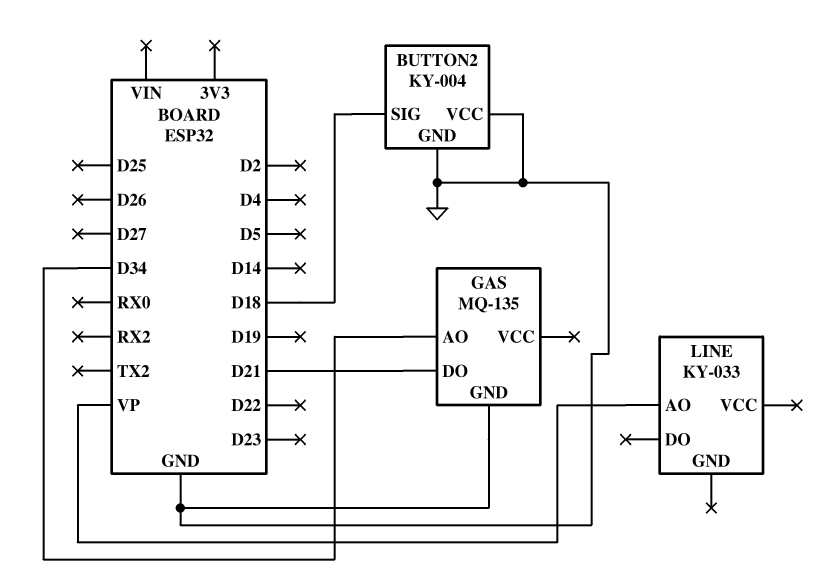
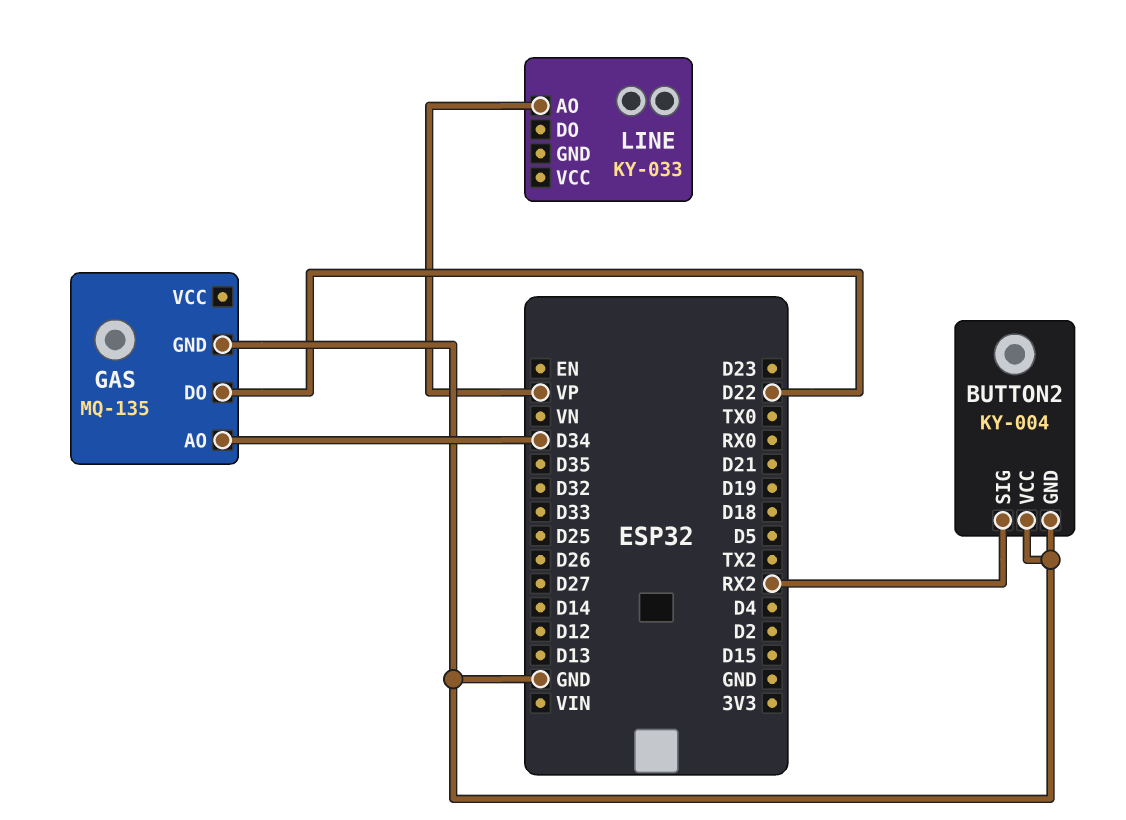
BUTTON2 pin SIG: D18 -> RX2
GAS pin DO: D21 -> D22

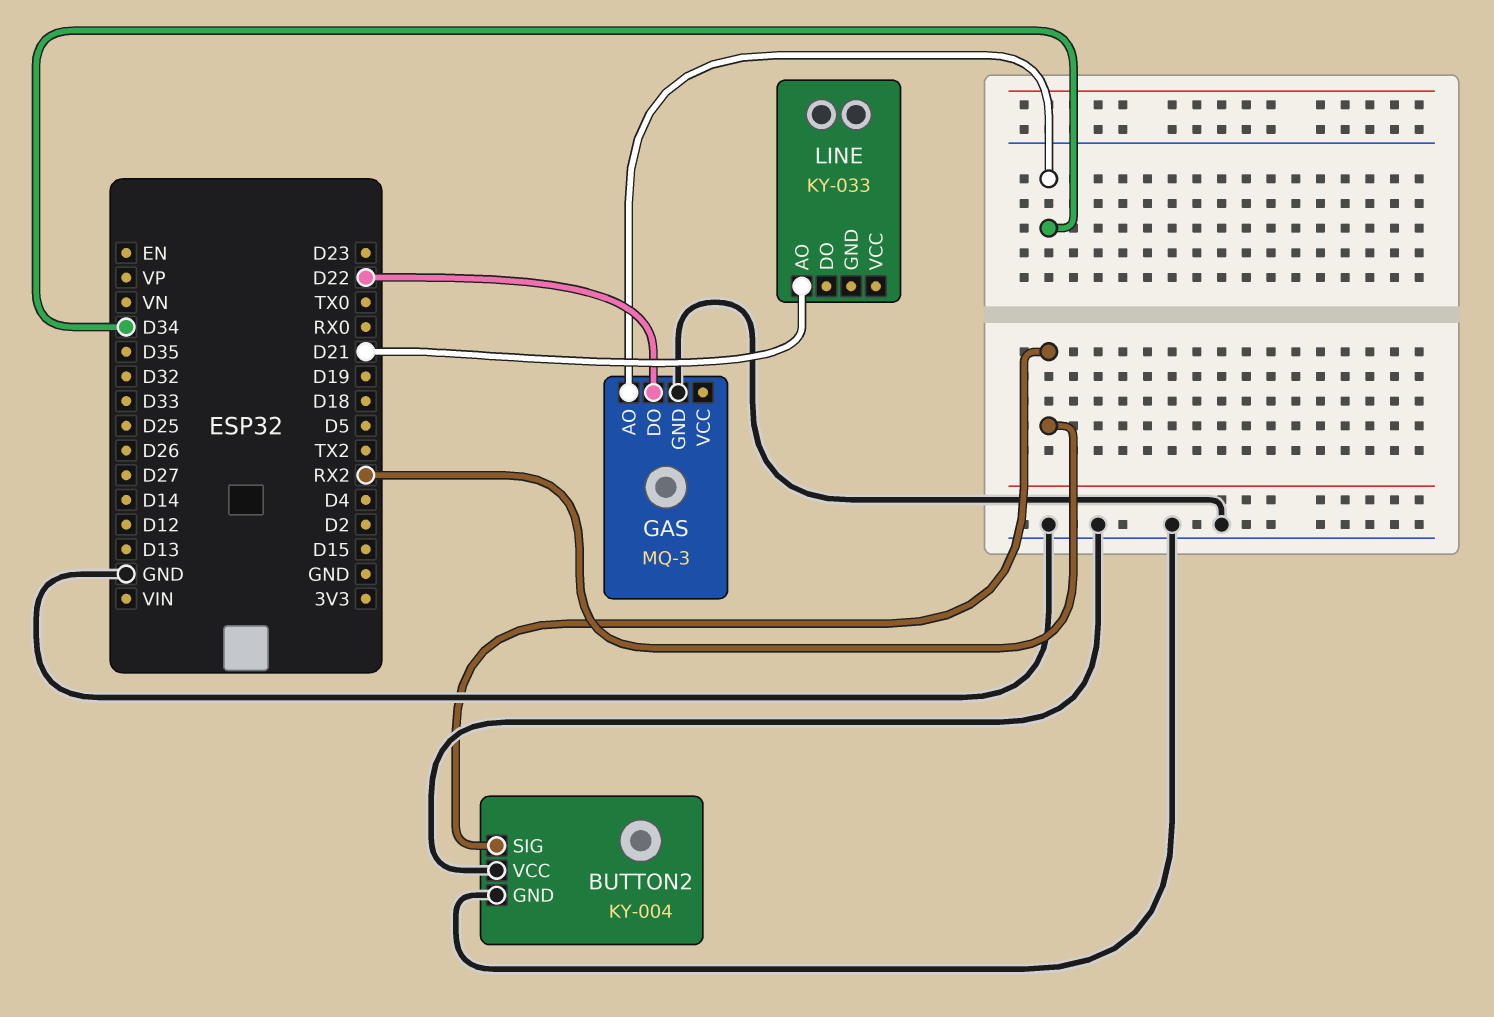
GAS: MQ-135 -> MQ-3
LINE pin AO: VP -> D21

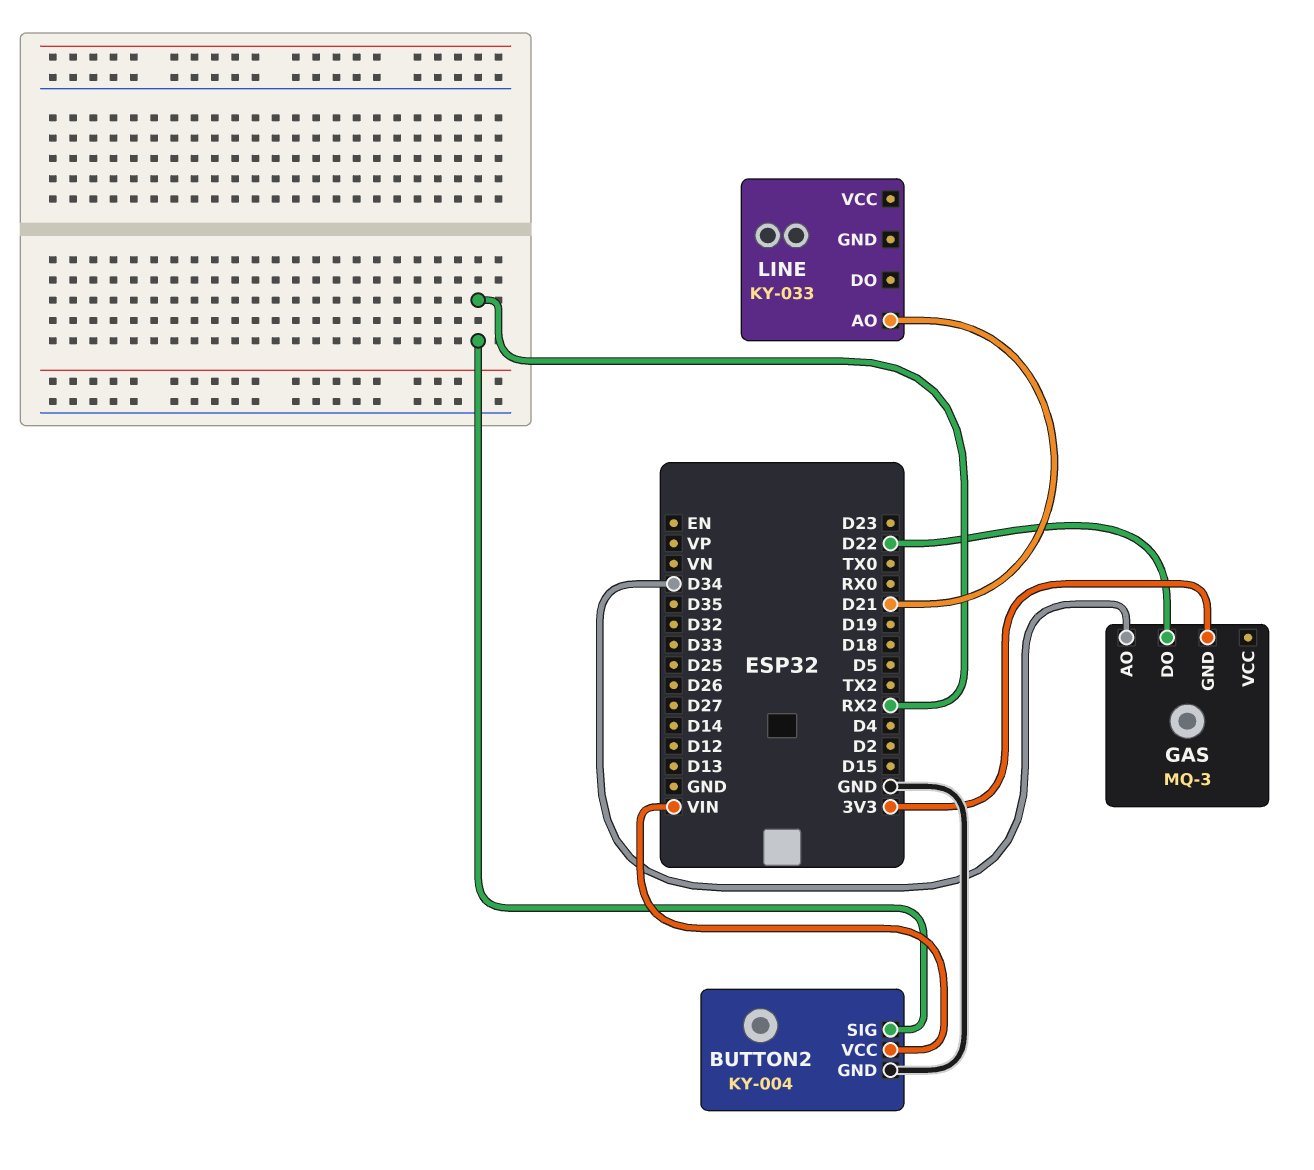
BUTTON2 pin VCC: GND -> VIN
GAS pin GND: GND -> 3V3

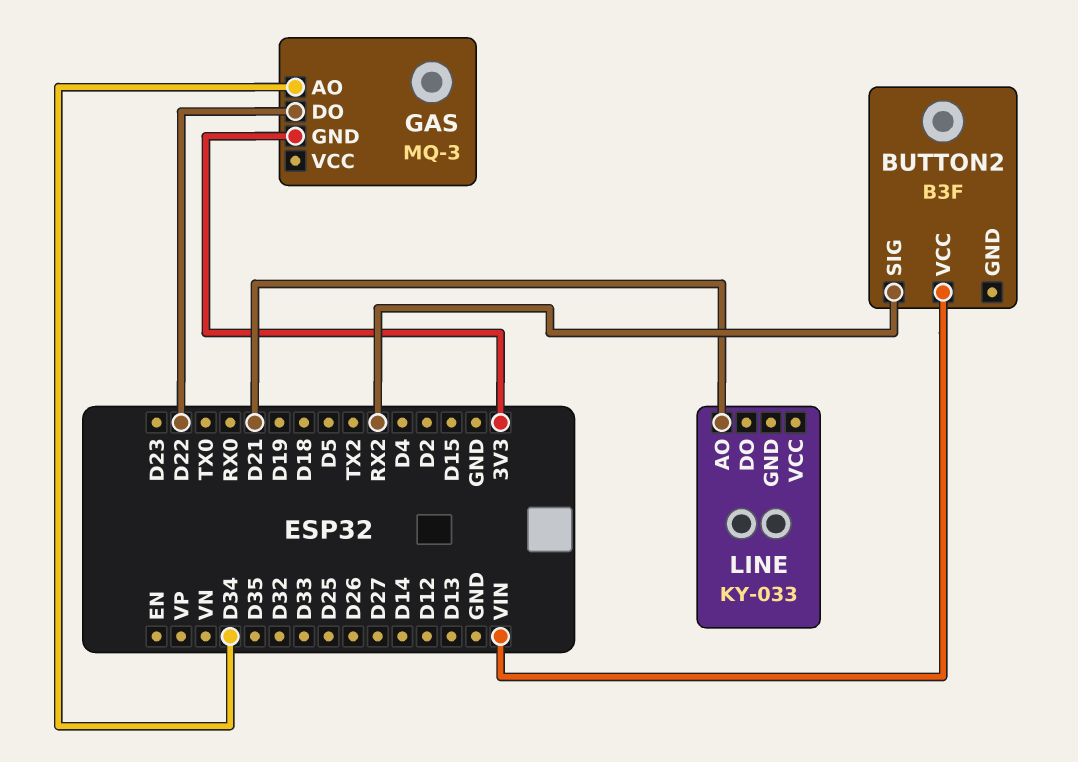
BUTTON2: KY-004 -> B3F
BUTTON2 pin GND: GND -> none

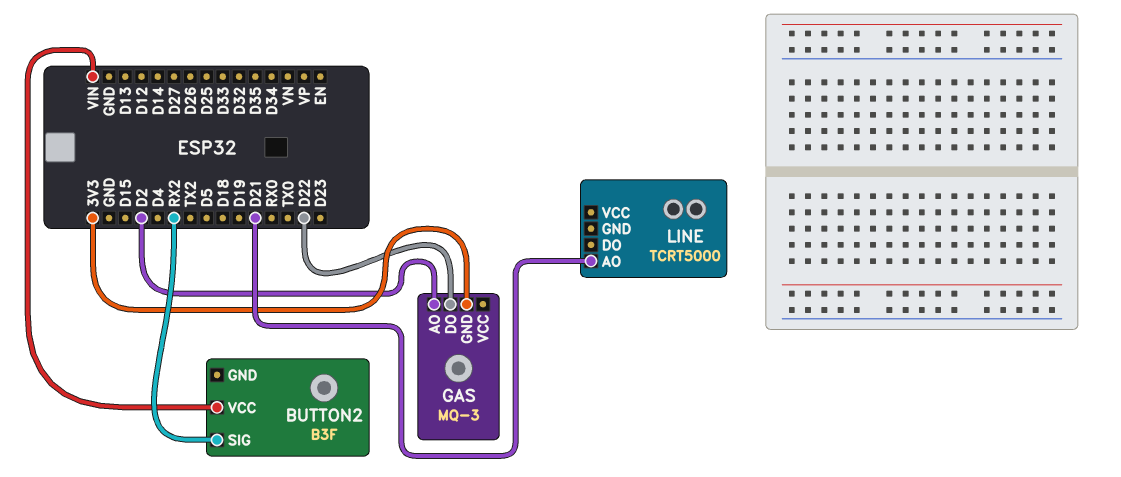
GAS pin AO: D34 -> D2
LINE: KY-033 -> TCRT5000

